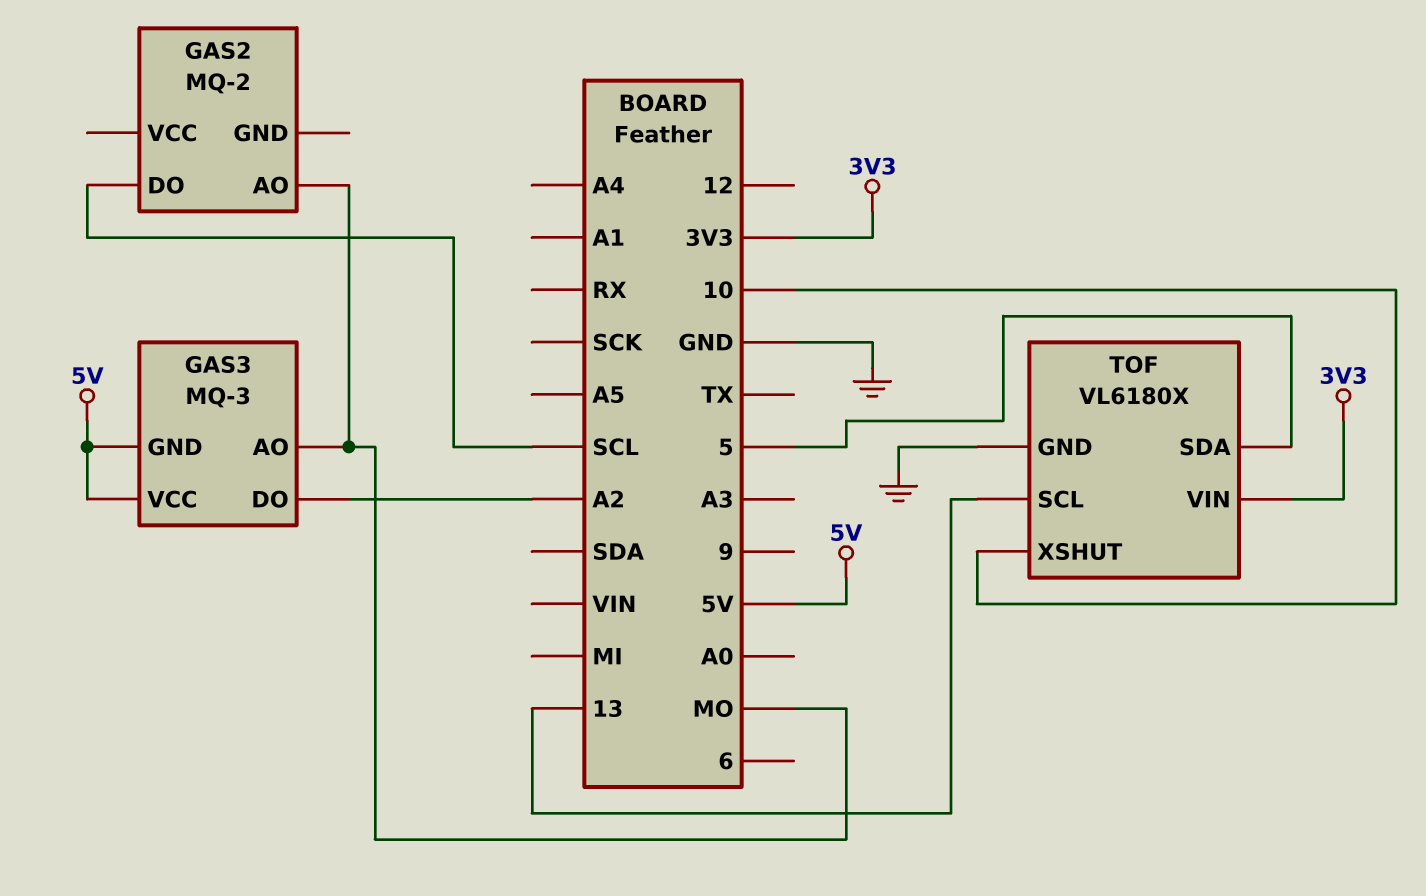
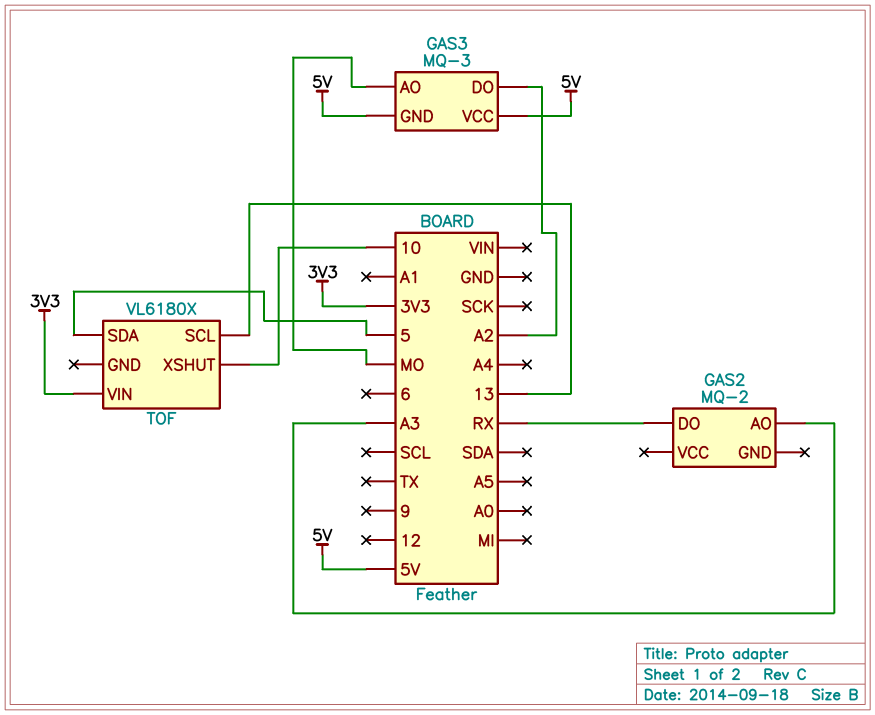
GAS2 pin AO: MO -> A3
GAS2 pin DO: SCL -> RX
TOF pin GND: GND -> none

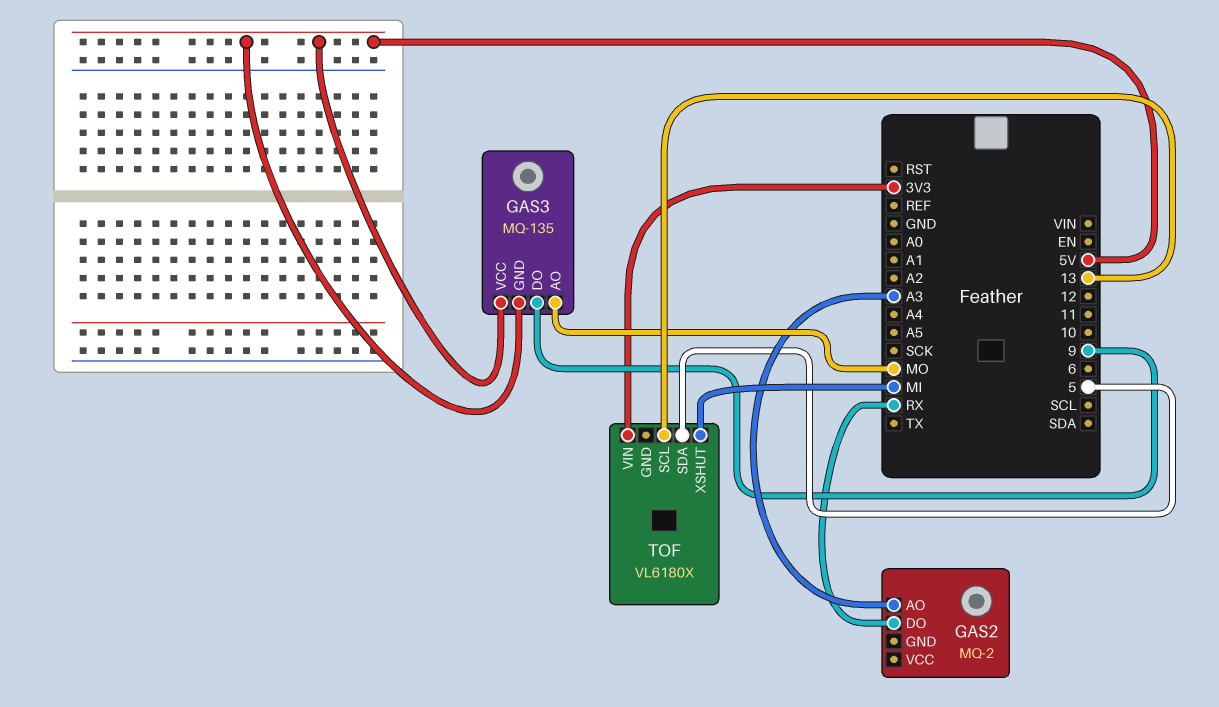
GAS3: MQ-3 -> MQ-135
GAS3 pin DO: A2 -> 9
TOF pin XSHUT: 10 -> MI

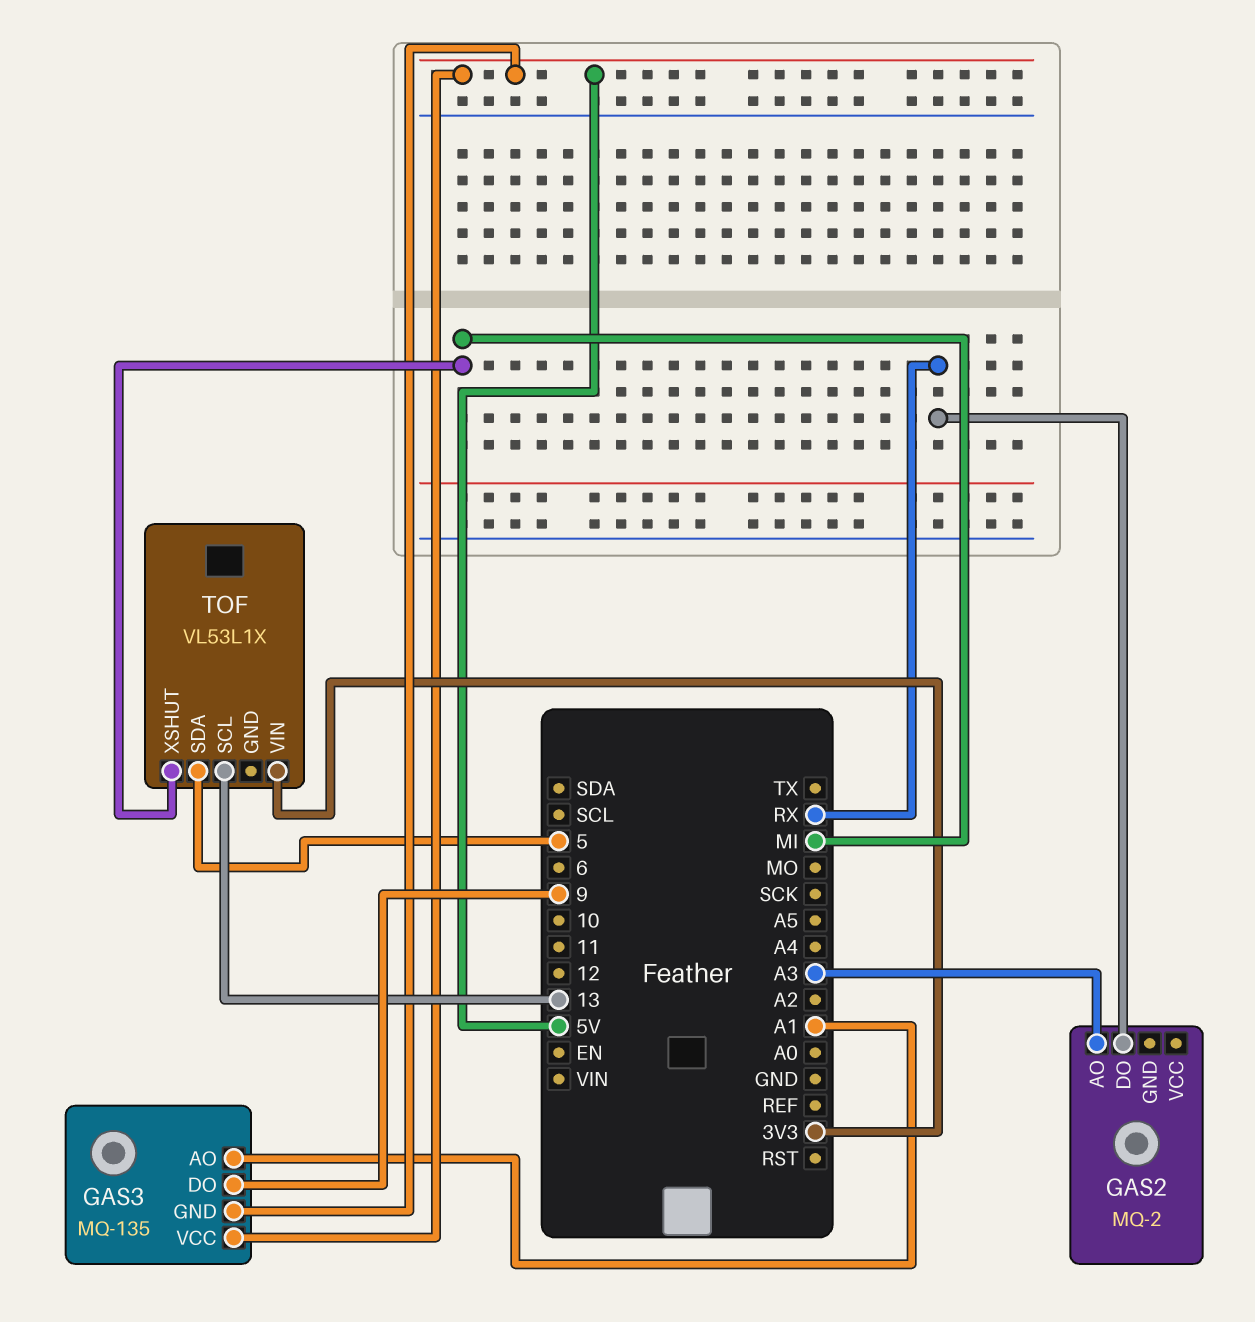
GAS3 pin AO: MO -> A1
TOF: VL6180X -> VL53L1X

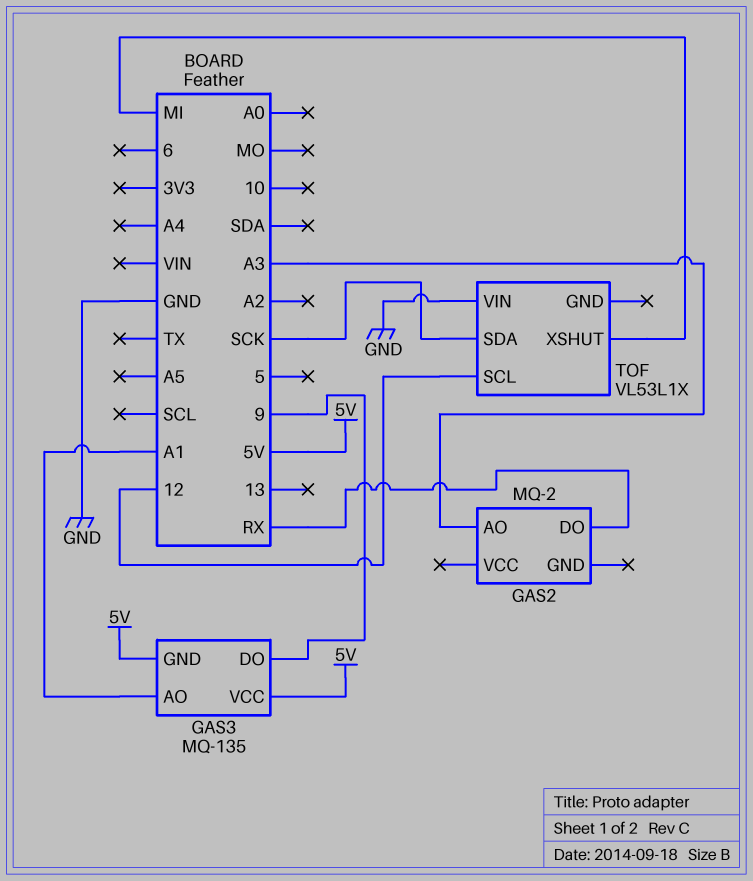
TOF pin SCL: 13 -> 12
TOF pin SDA: 5 -> SCK
TOF pin VIN: 3V3 -> GND

